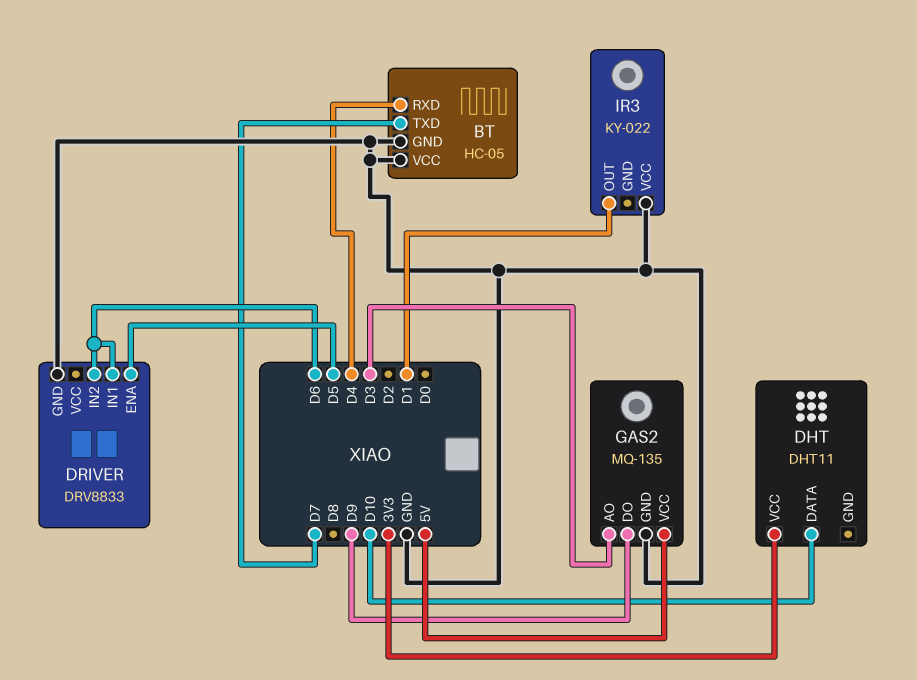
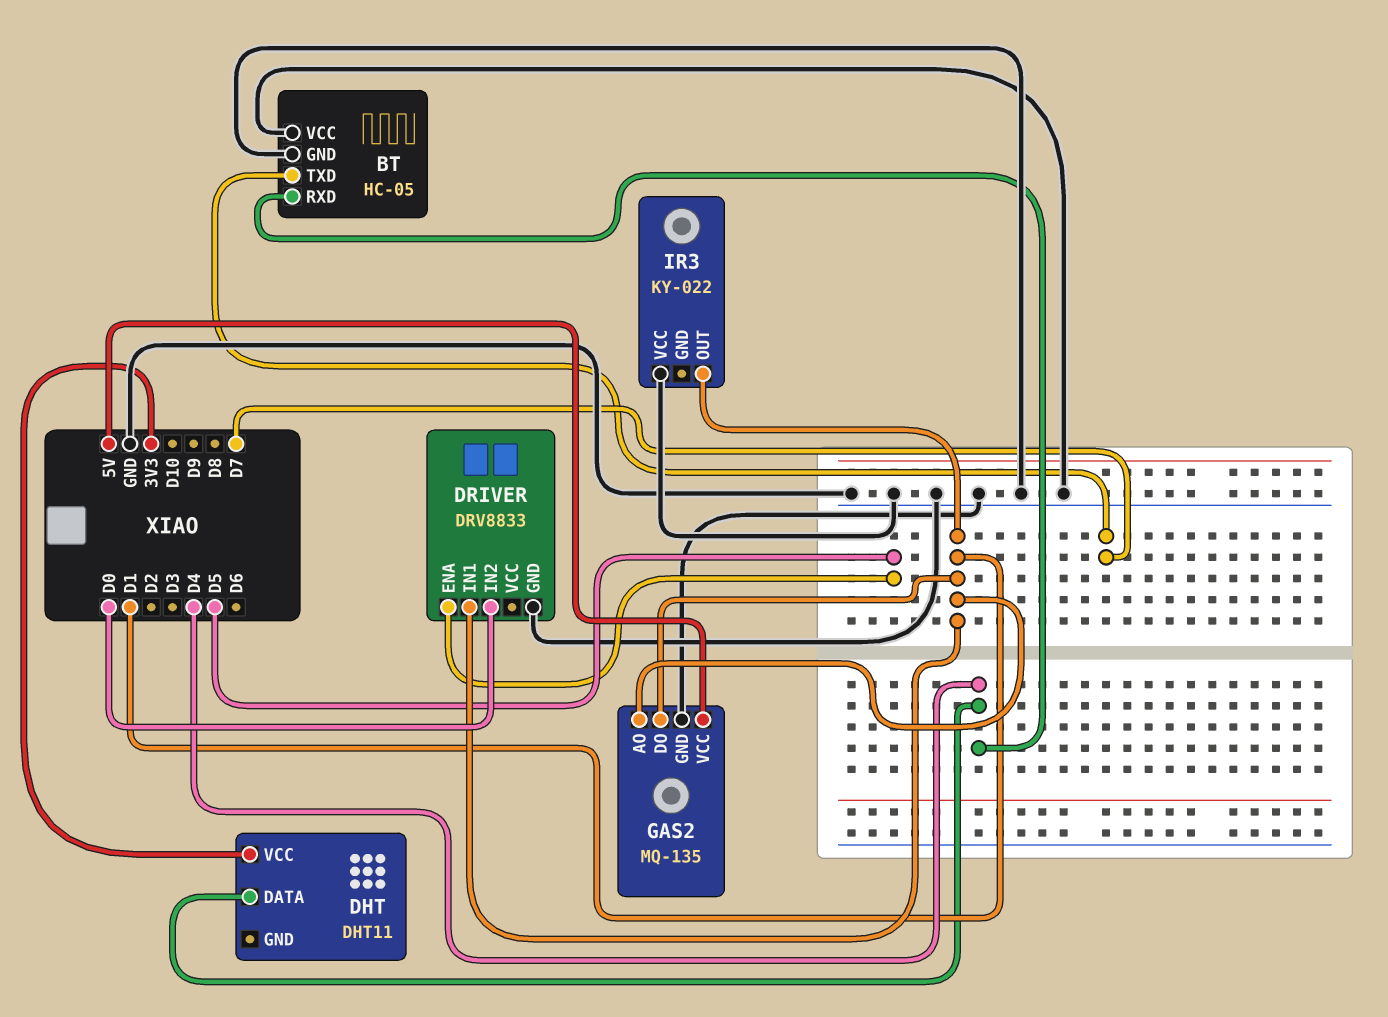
DHT pin DATA: D10 -> D4
DRIVER pin IN1: D6 -> D1
DRIVER pin IN2: D6 -> D0
GAS2 pin AO: D3 -> D1
GAS2 pin DO: D9 -> D1

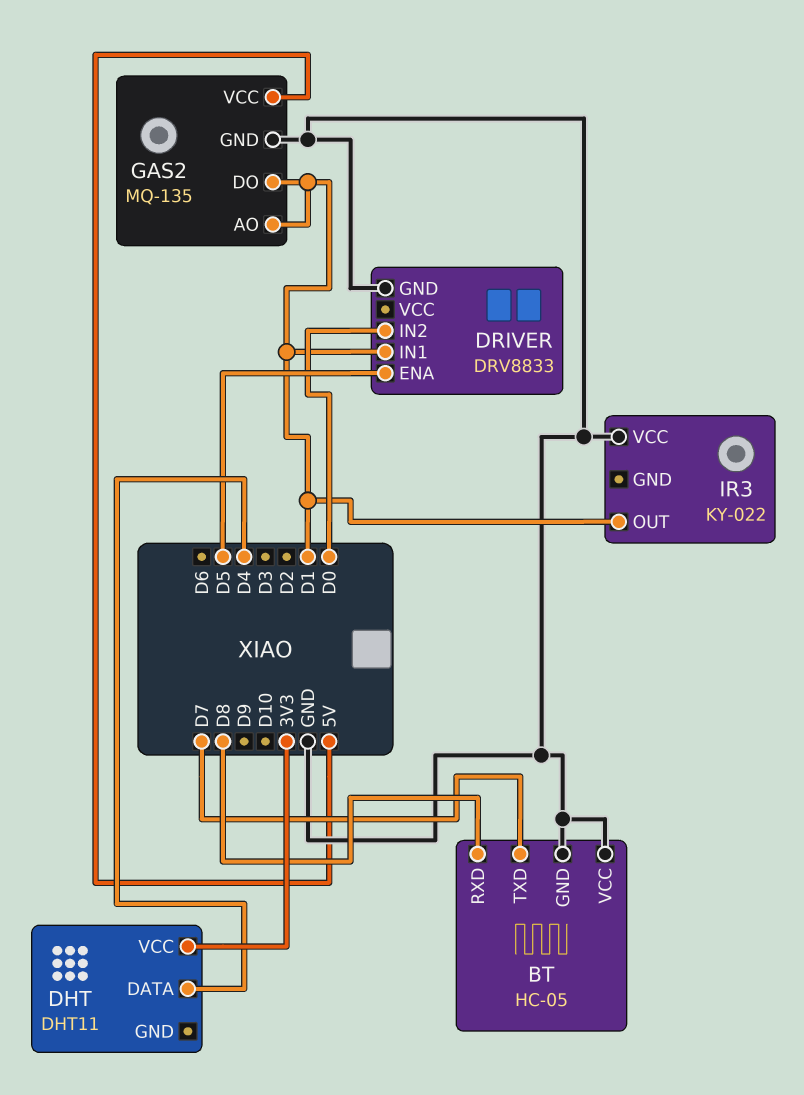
BT pin RXD: D4 -> D8

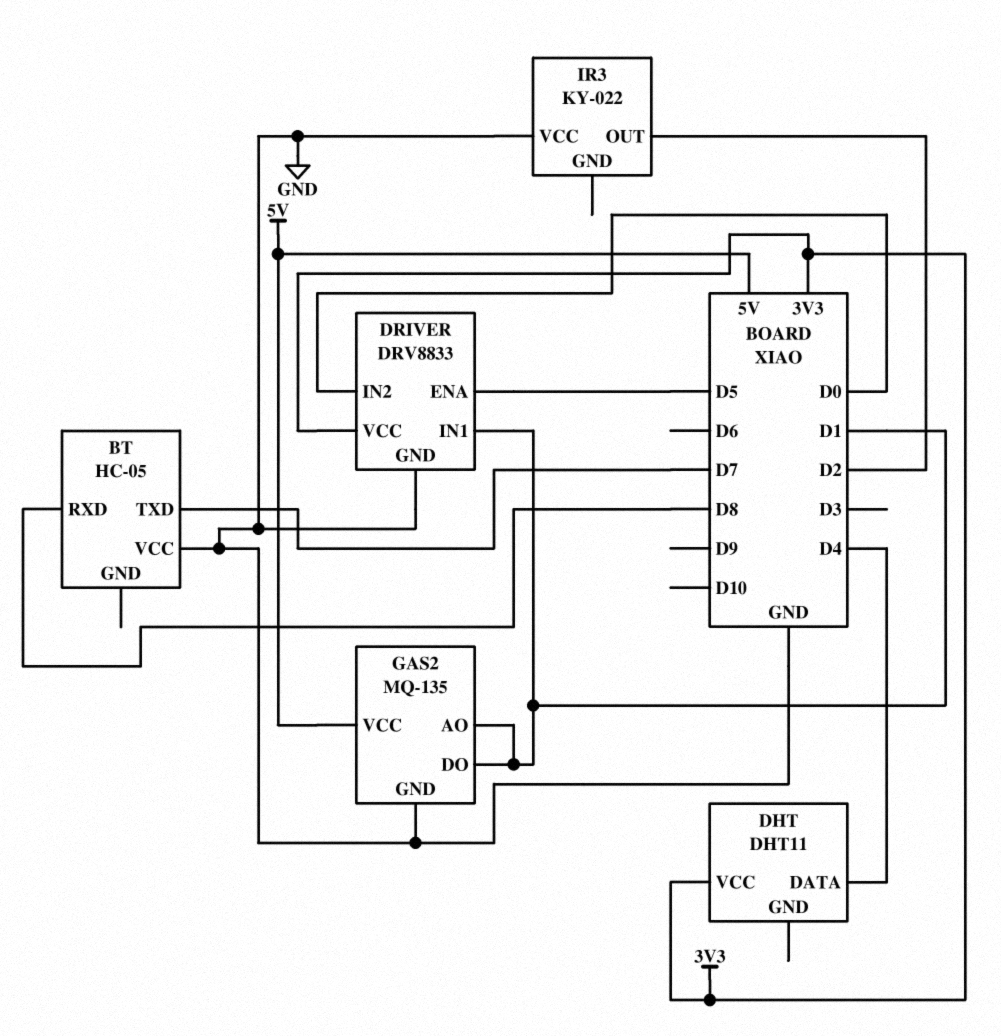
BT pin GND: GND -> none
DRIVER pin VCC: none -> 3V3
IR3 pin OUT: D1 -> D2

